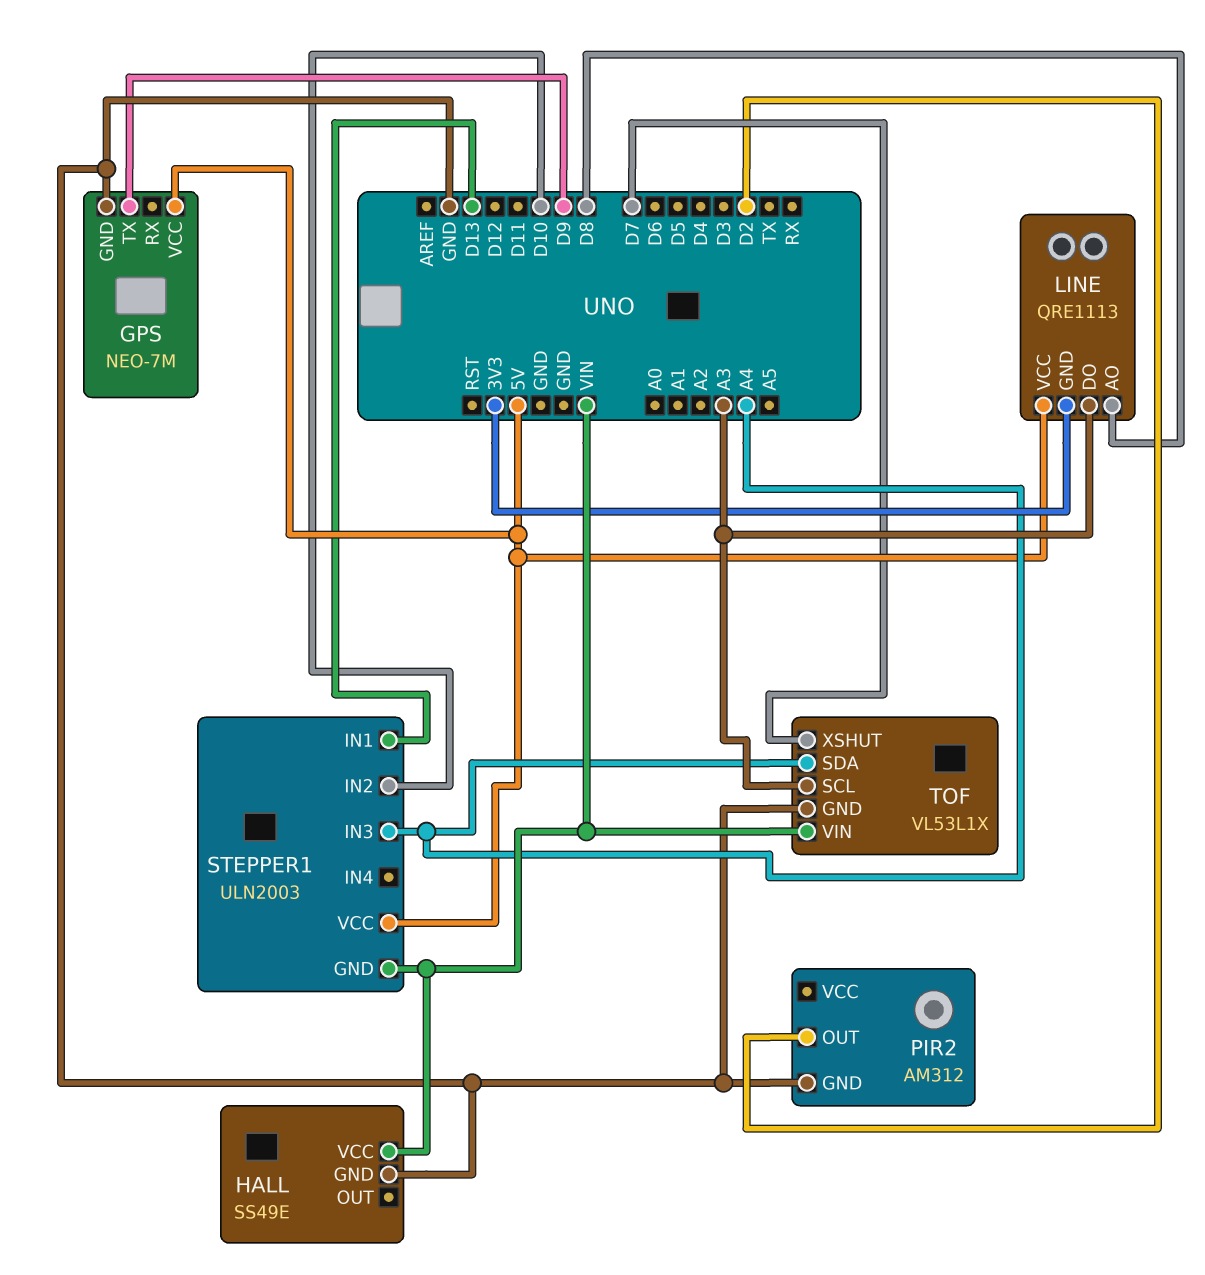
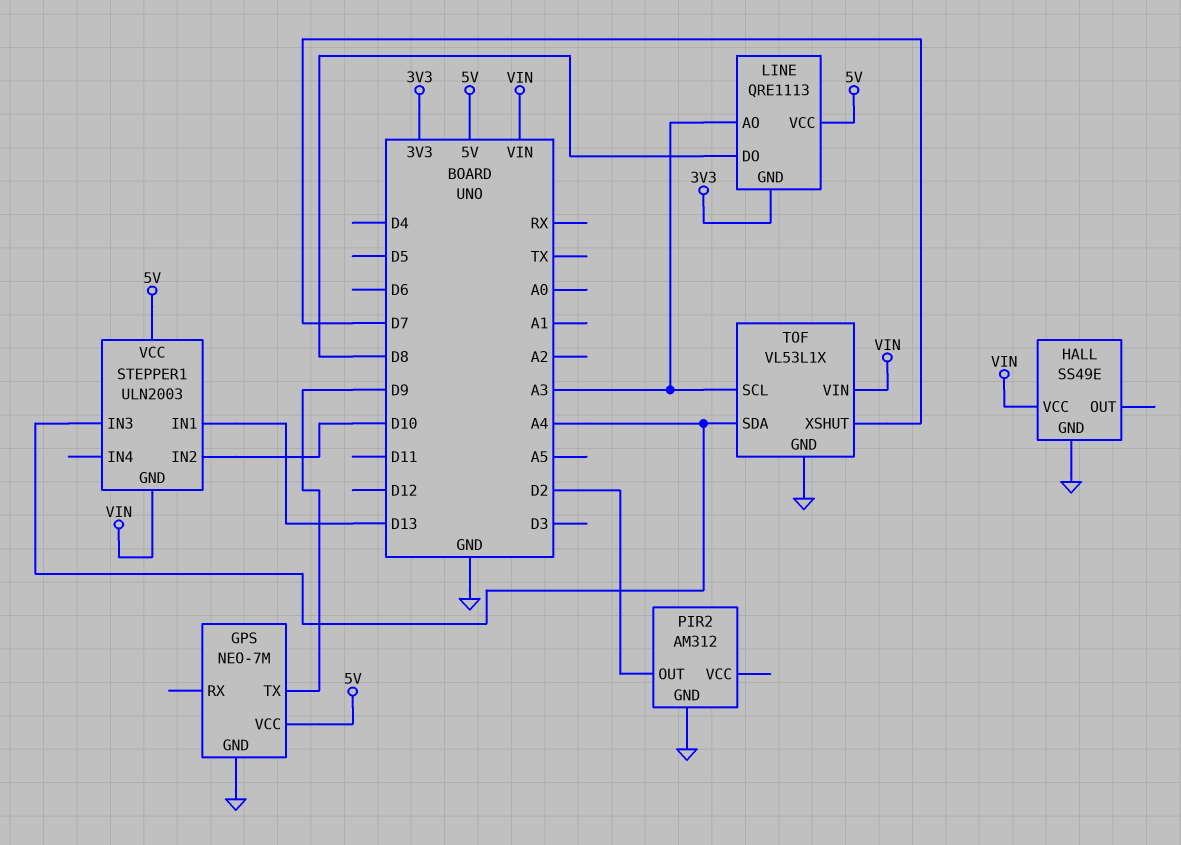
LINE pin AO: D8 -> A3
LINE pin DO: A3 -> D8

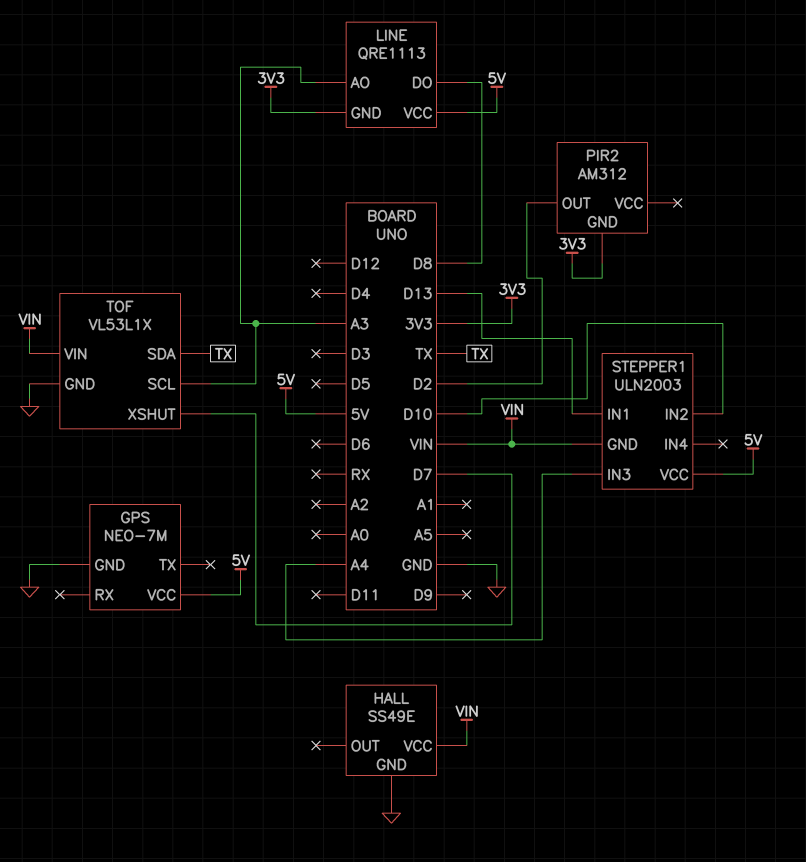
GPS pin TX: D9 -> none
PIR2 pin GND: GND -> 3V3
TOF pin SDA: A4 -> TX

